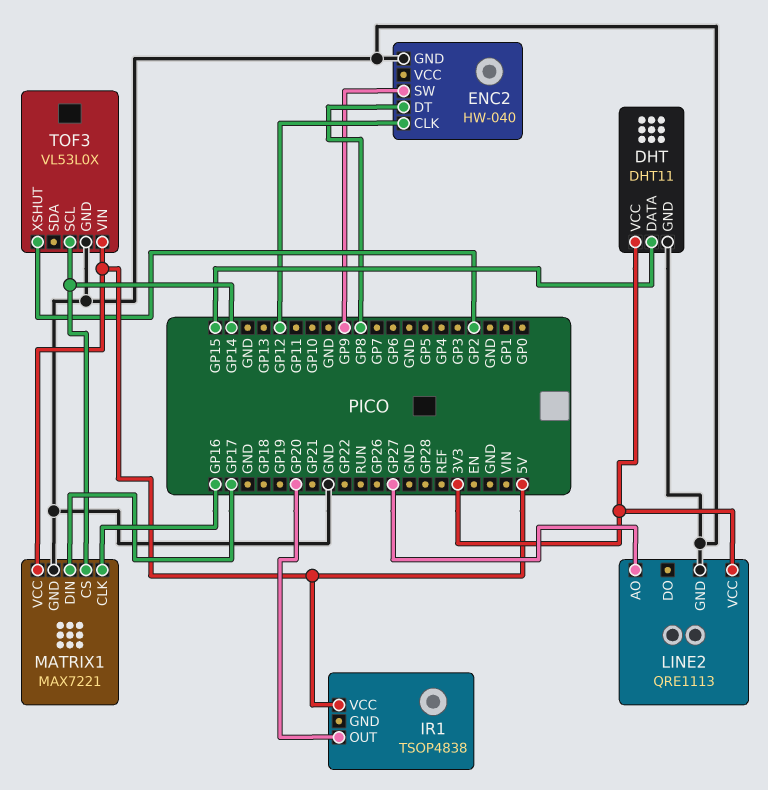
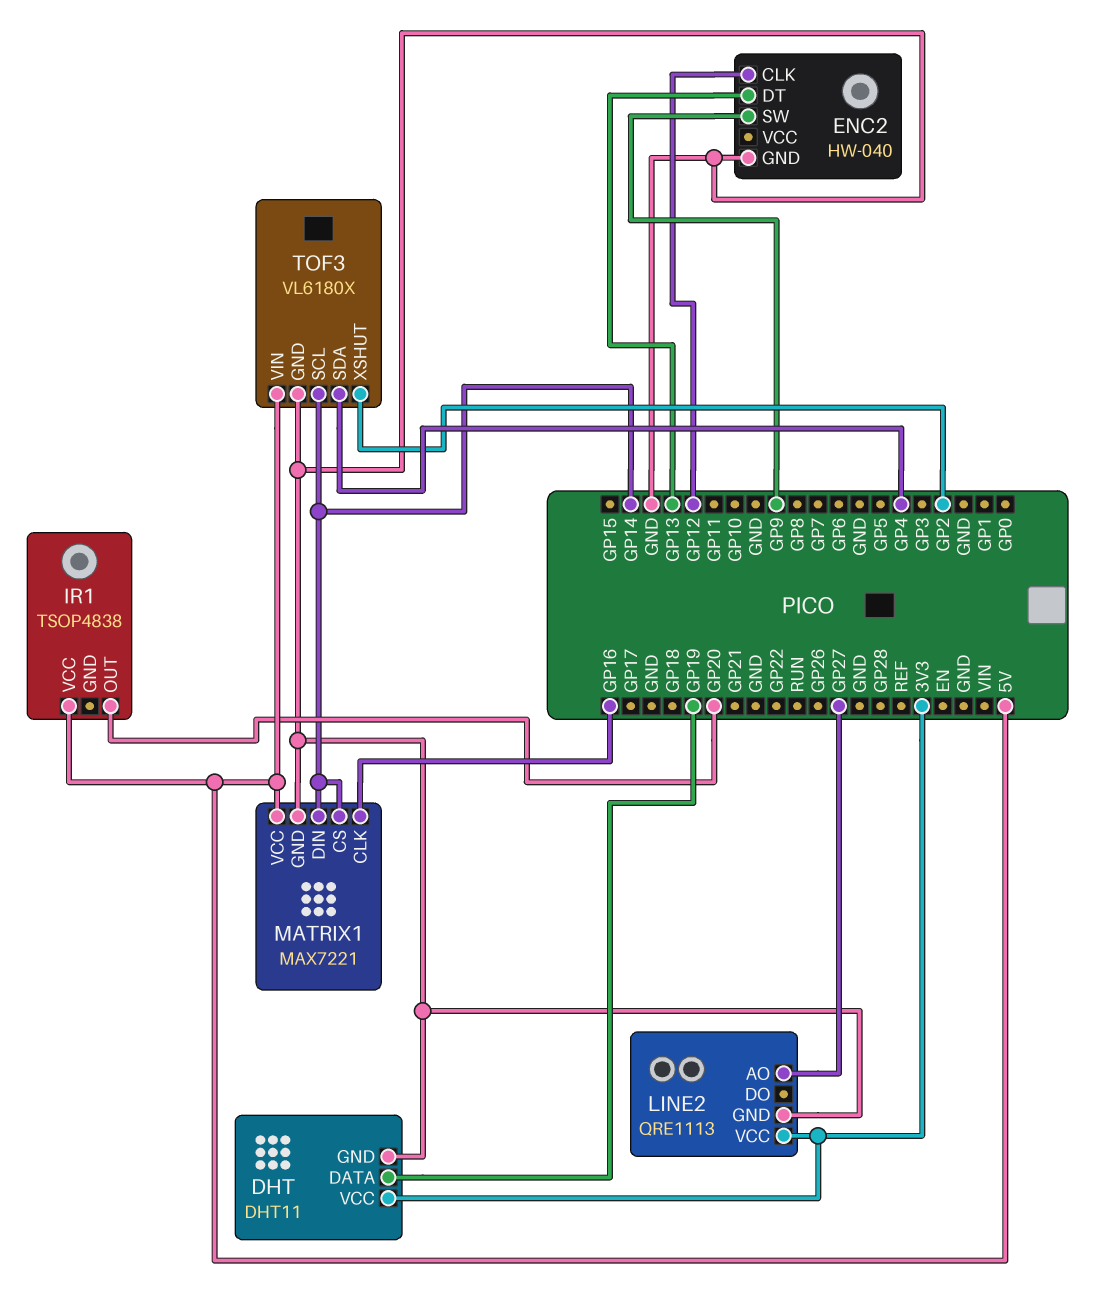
DHT pin DATA: GP15 -> GP19
ENC2 pin DT: GP8 -> GP13
MATRIX1 pin DIN: GP17 -> GP14
TOF3: VL53L0X -> VL6180X
TOF3 pin SDA: none -> GP4

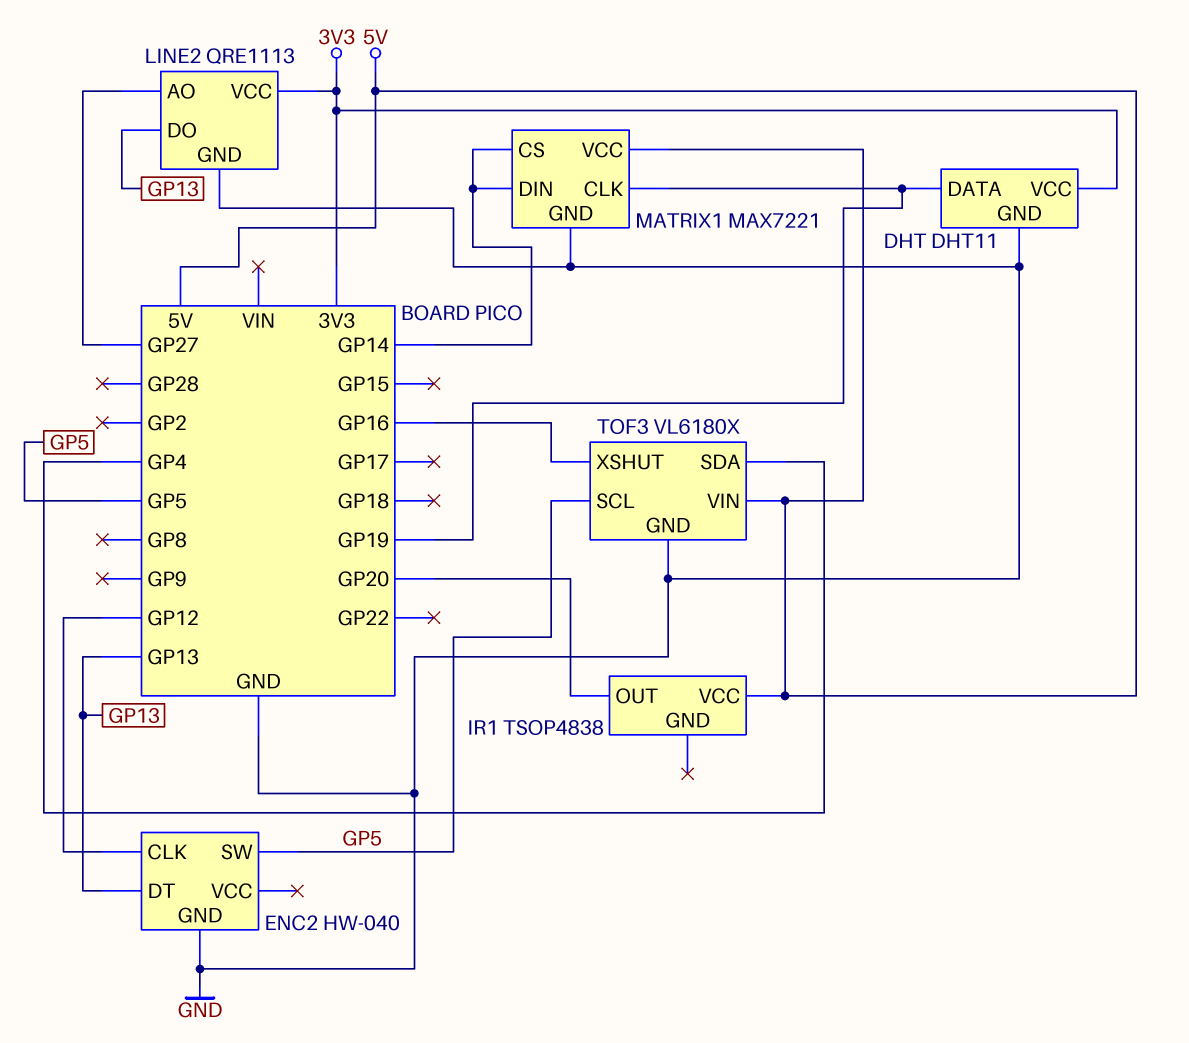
ENC2 pin SW: GP9 -> GP5
LINE2 pin DO: none -> GP13
MATRIX1 pin CLK: GP16 -> GP19
TOF3 pin SCL: GP14 -> GP5
TOF3 pin XSHUT: GP2 -> GP16

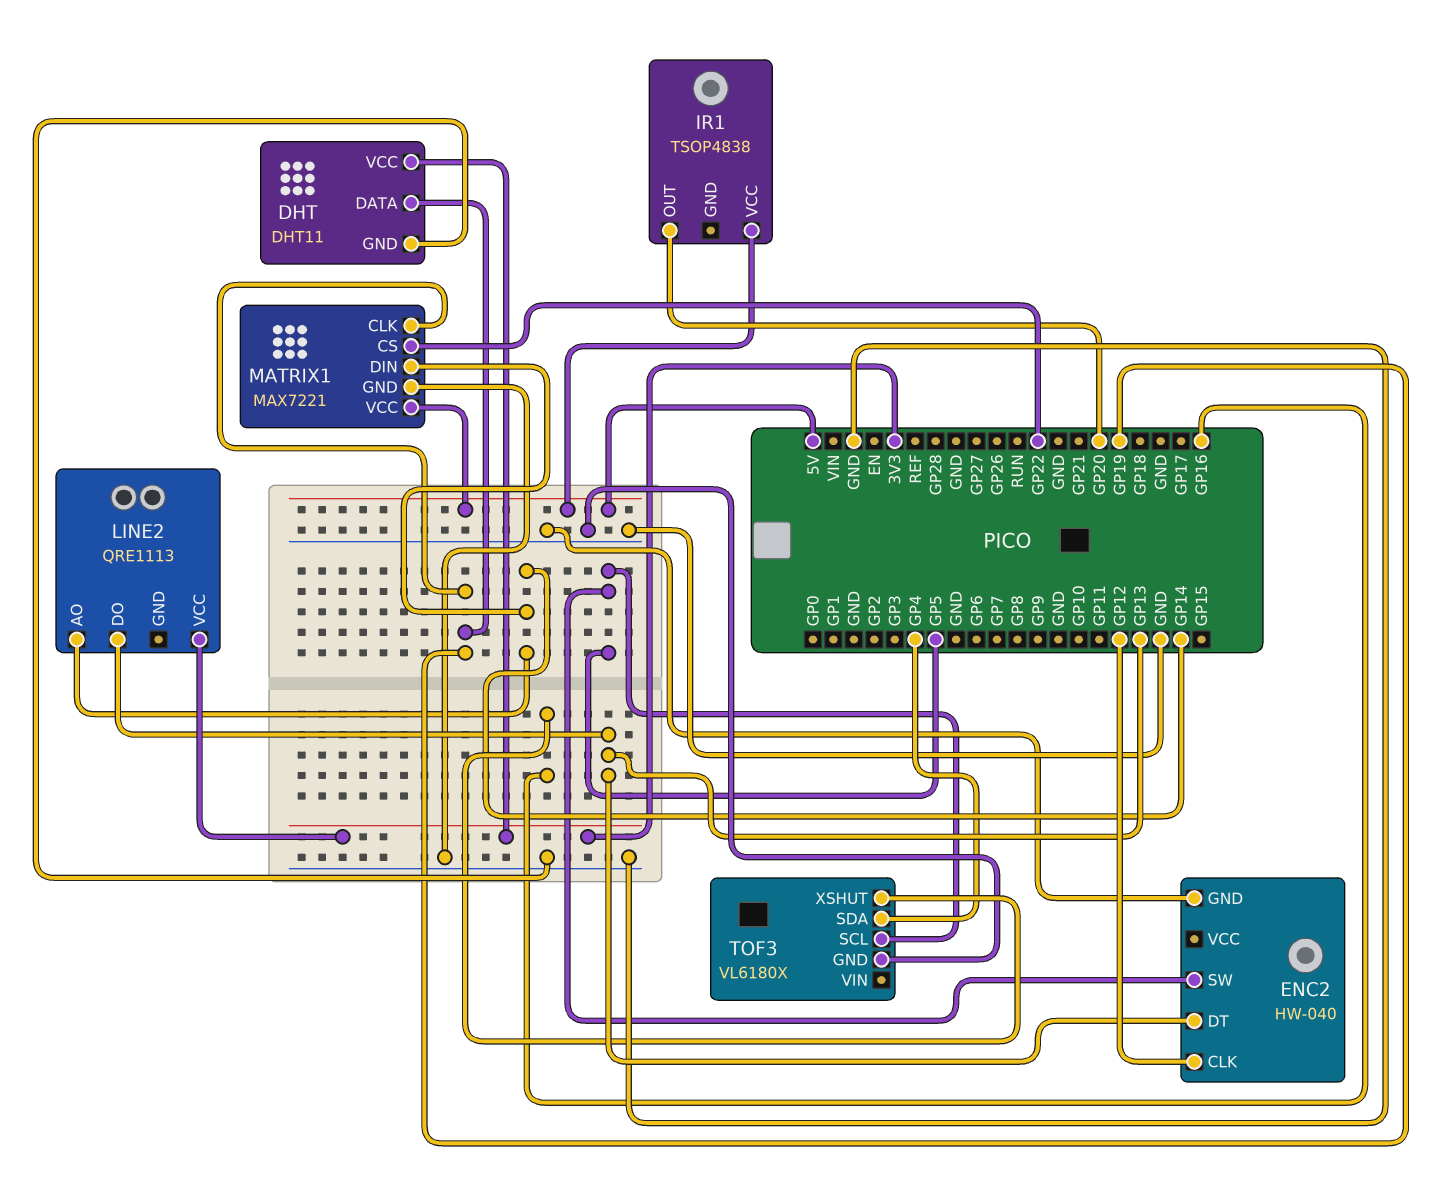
LINE2 pin AO: GP27 -> GP14
LINE2 pin GND: GND -> none
MATRIX1 pin CS: GP14 -> GP22
TOF3 pin VIN: 5V -> none

